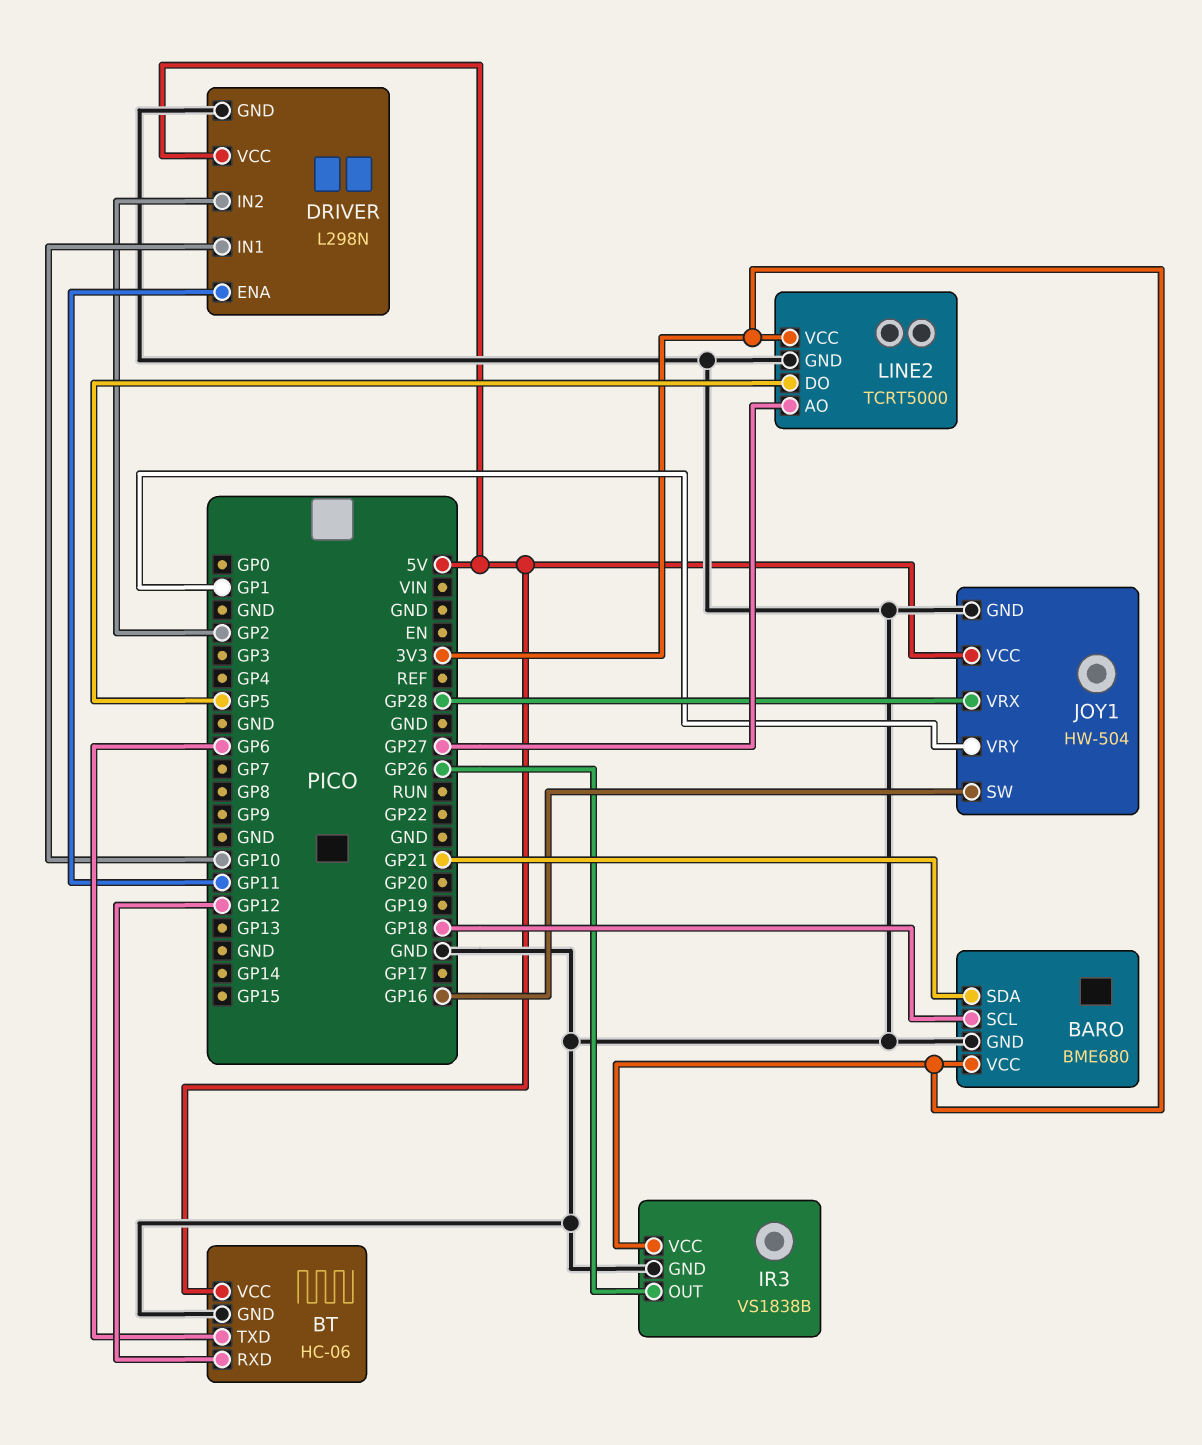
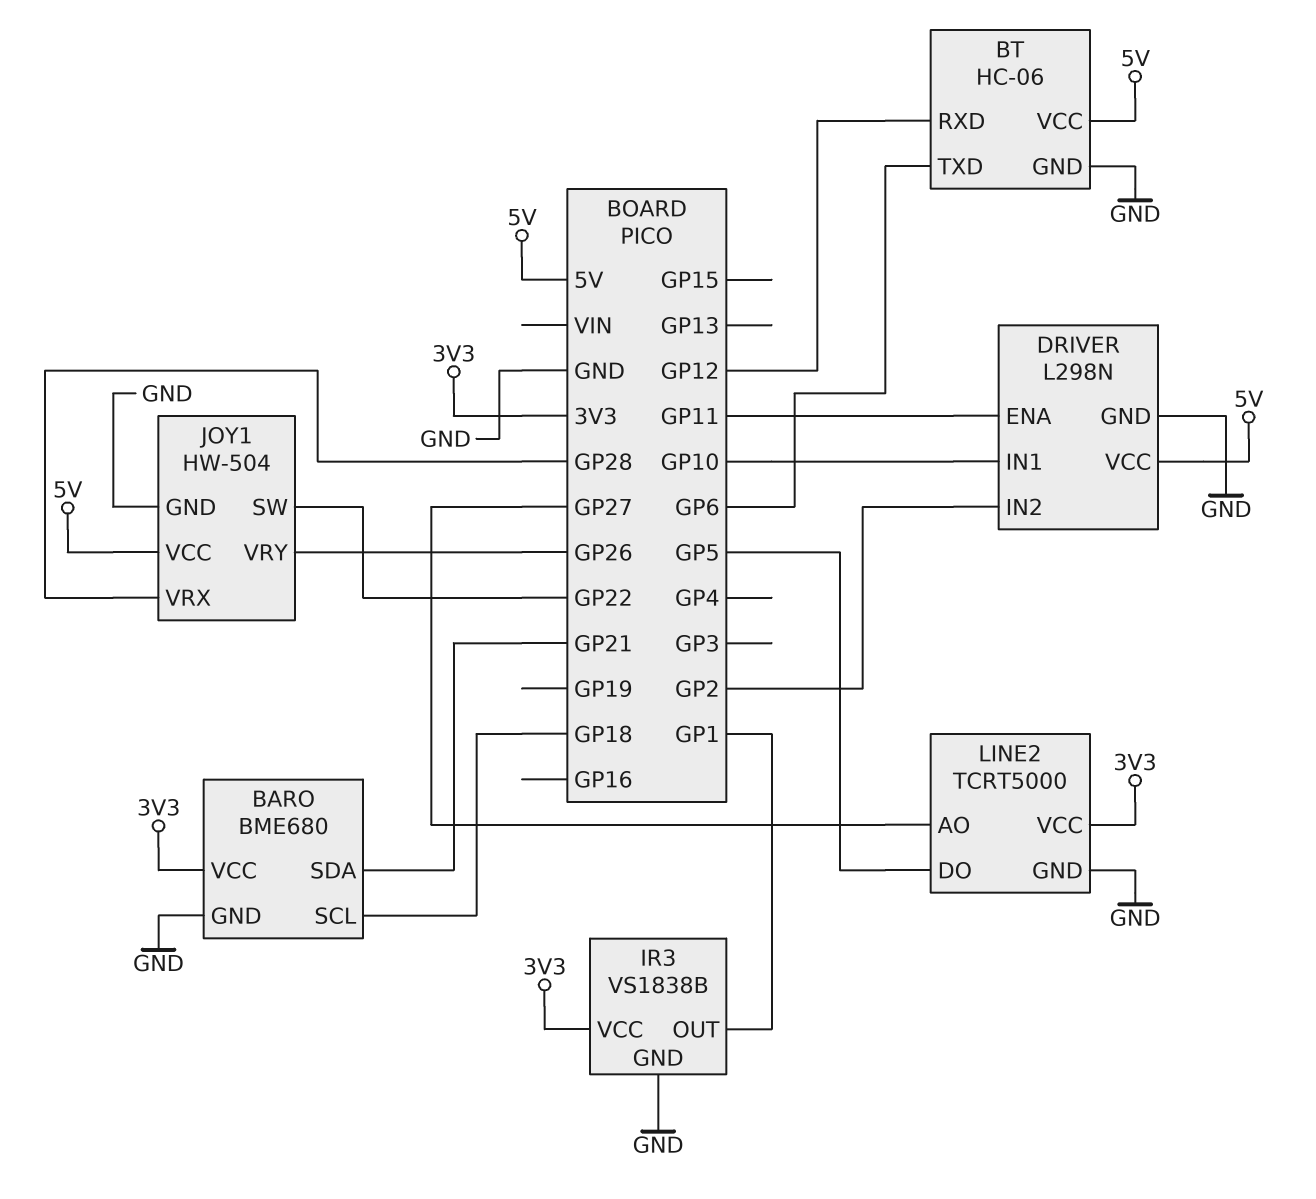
IR3 pin OUT: GP26 -> GP1
JOY1 pin SW: GP16 -> GP22
JOY1 pin VRY: GP1 -> GP26

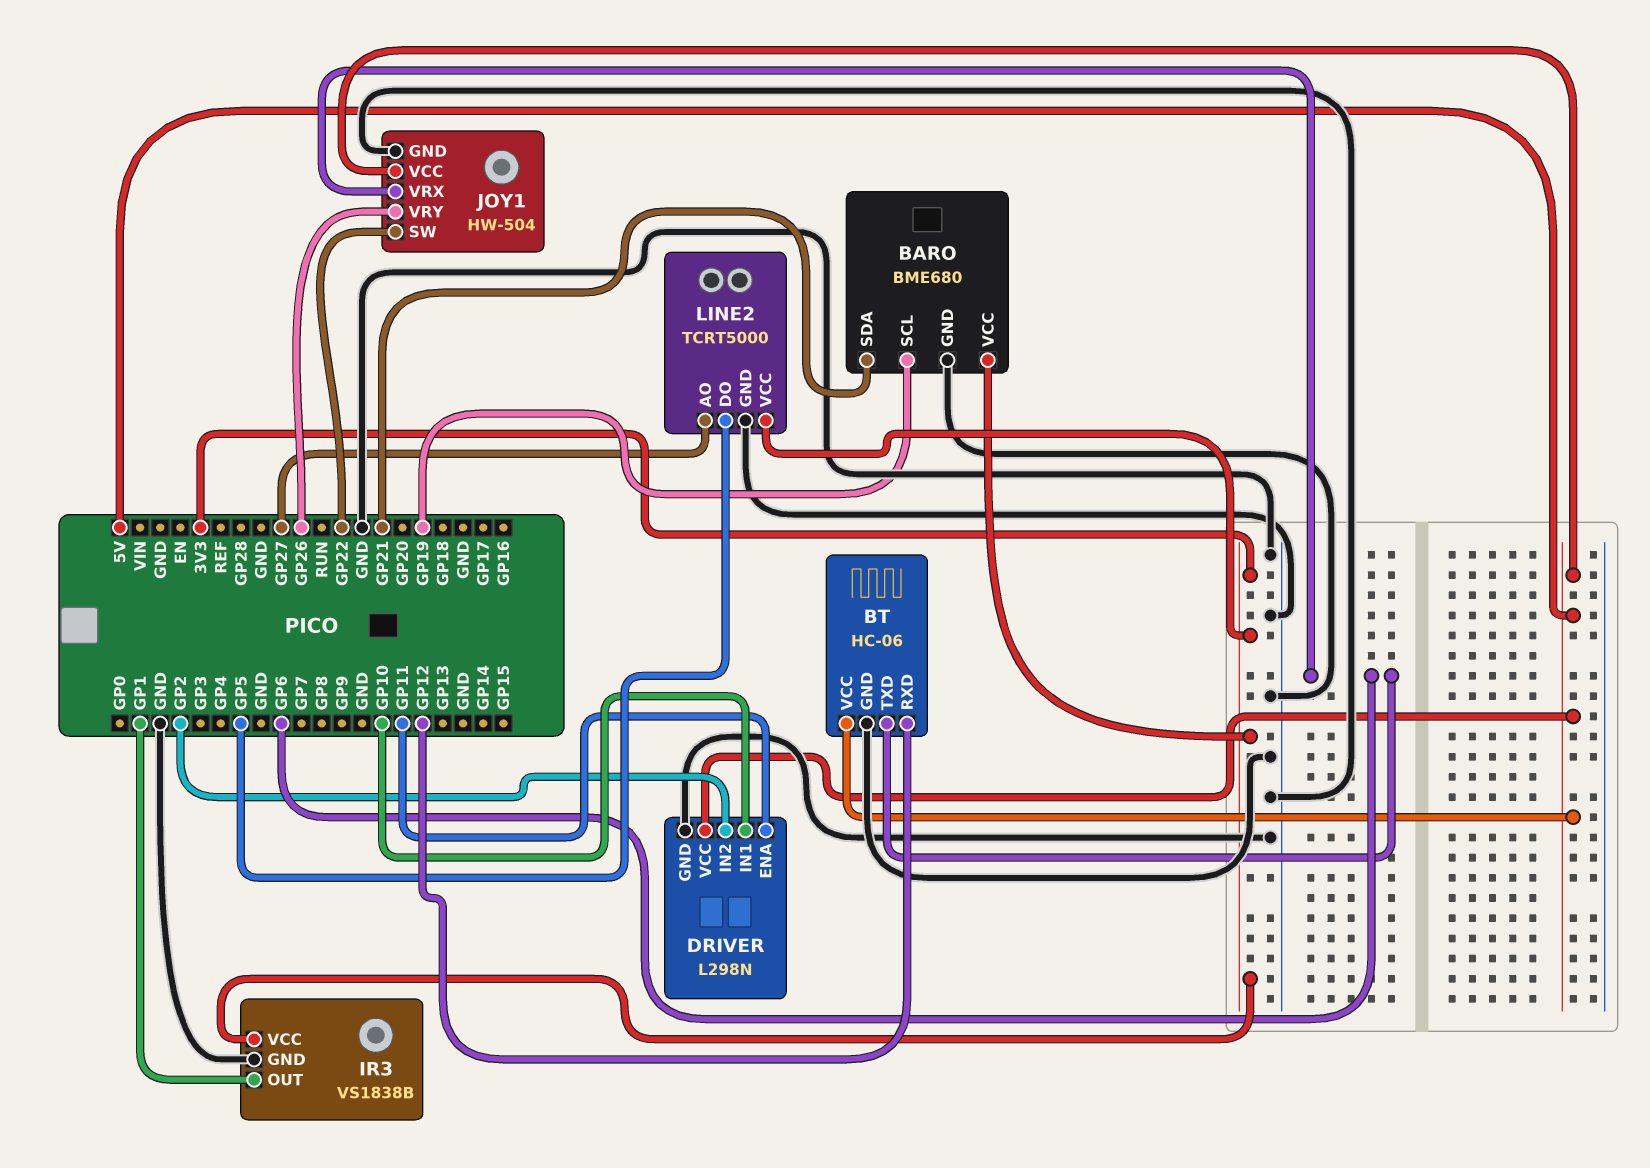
BARO pin SCL: GP18 -> GP19
JOY1 pin VRX: GP28 -> GP6

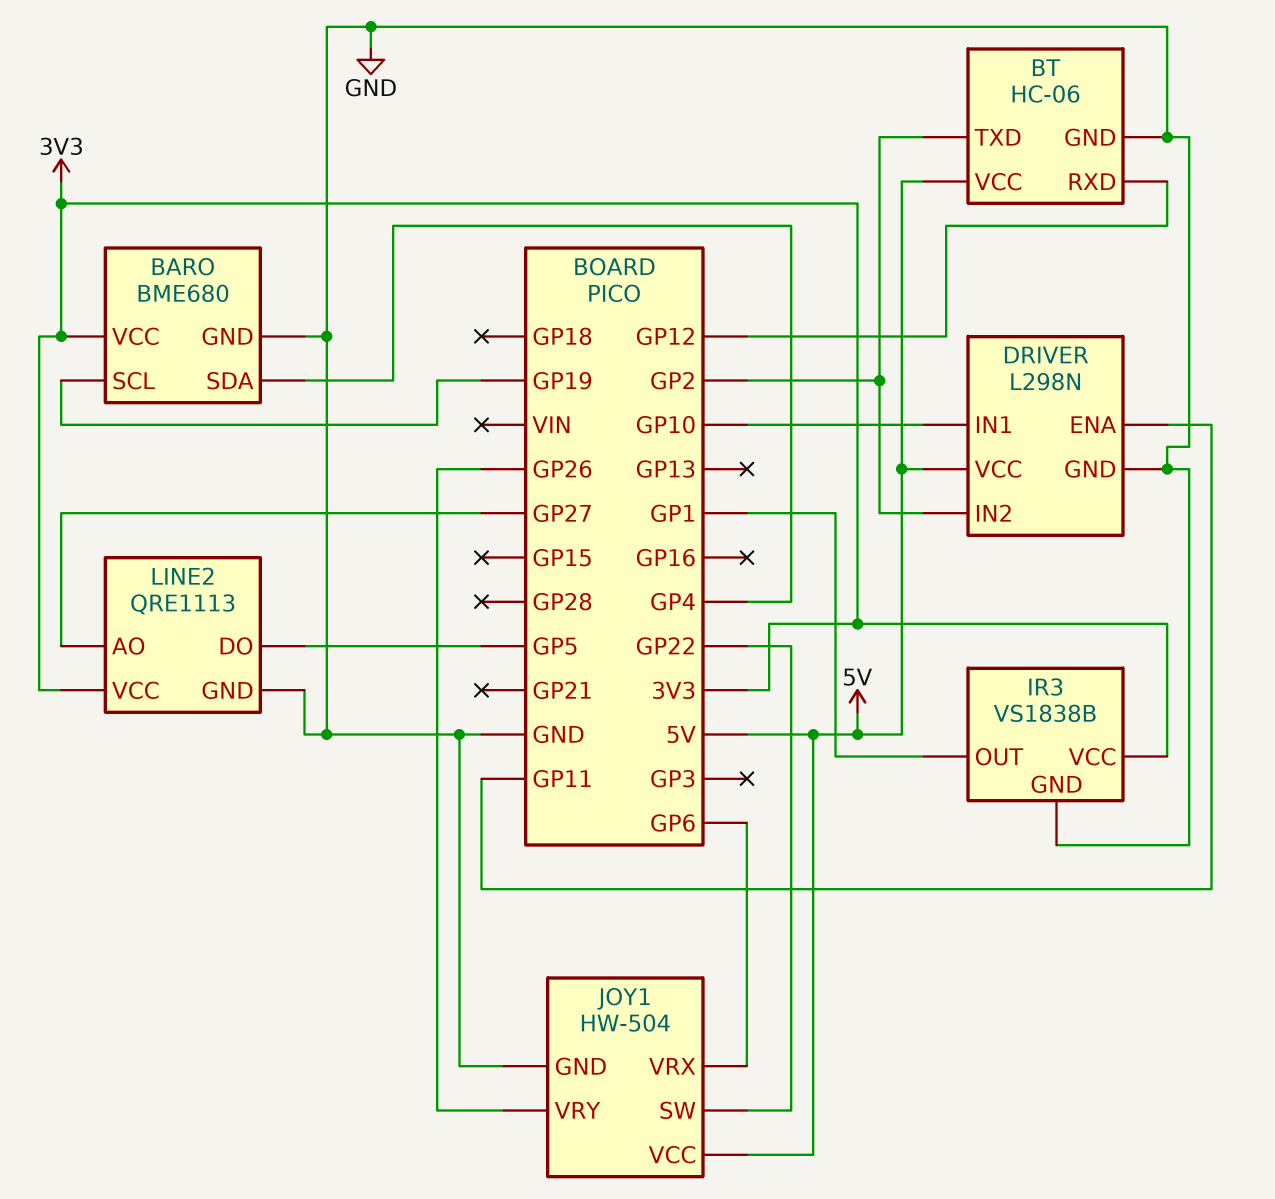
BARO pin SDA: GP21 -> GP4
BT pin TXD: GP6 -> GP2
LINE2: TCRT5000 -> QRE1113

